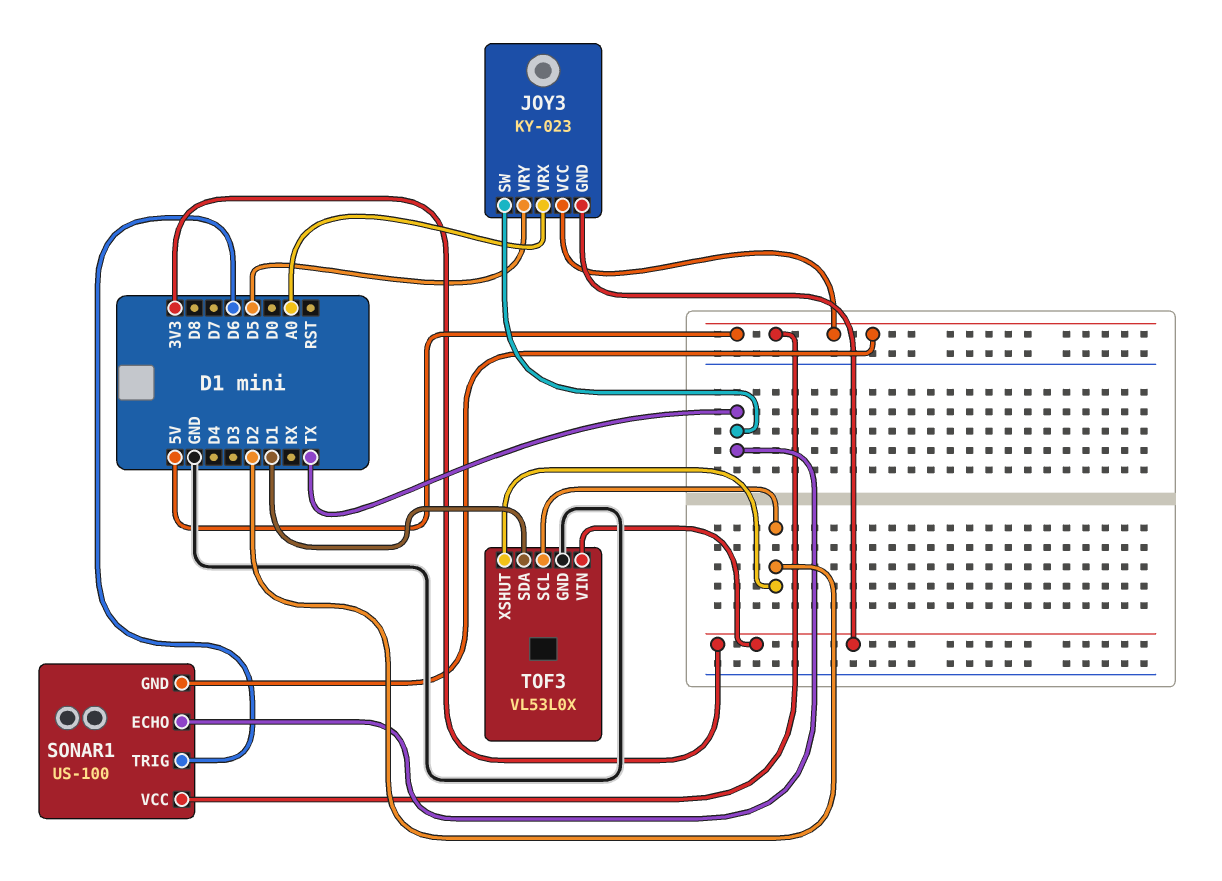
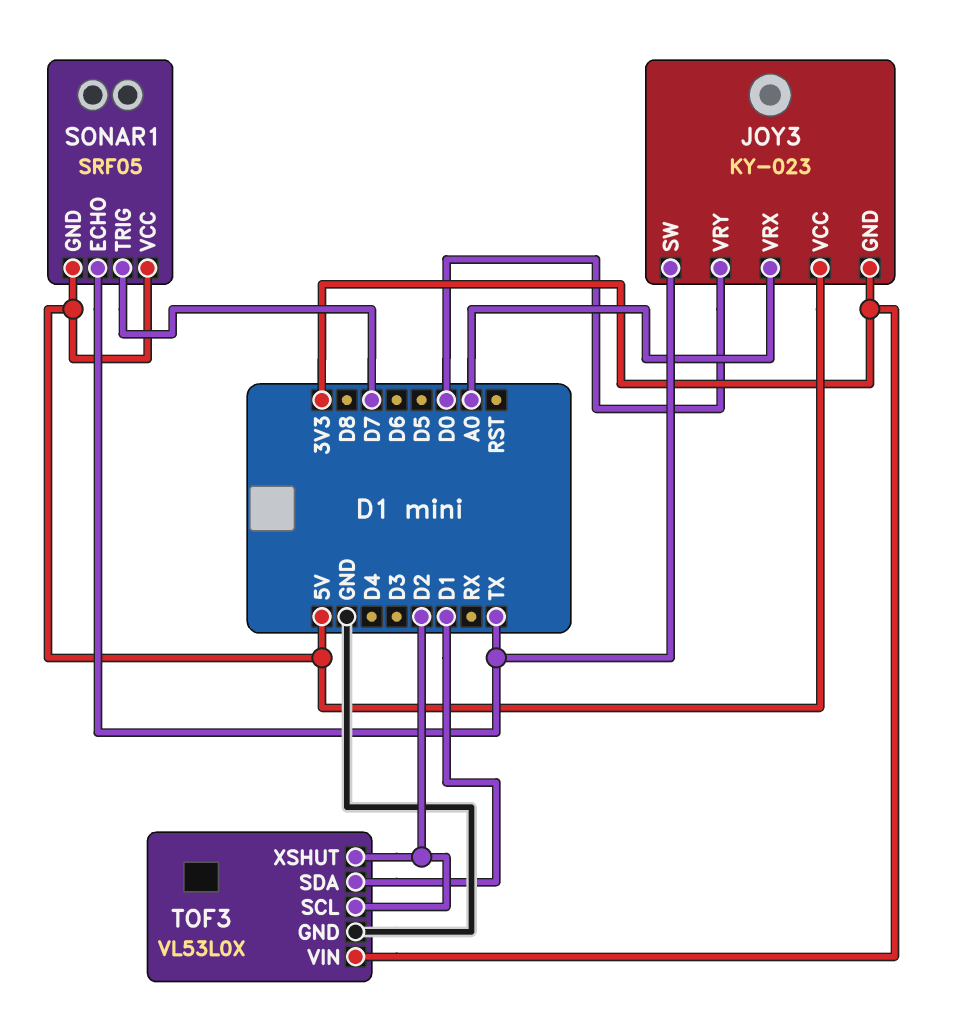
JOY3 pin VRY: D5 -> D0
SONAR1: US-100 -> SRF05
SONAR1 pin TRIG: D6 -> D7

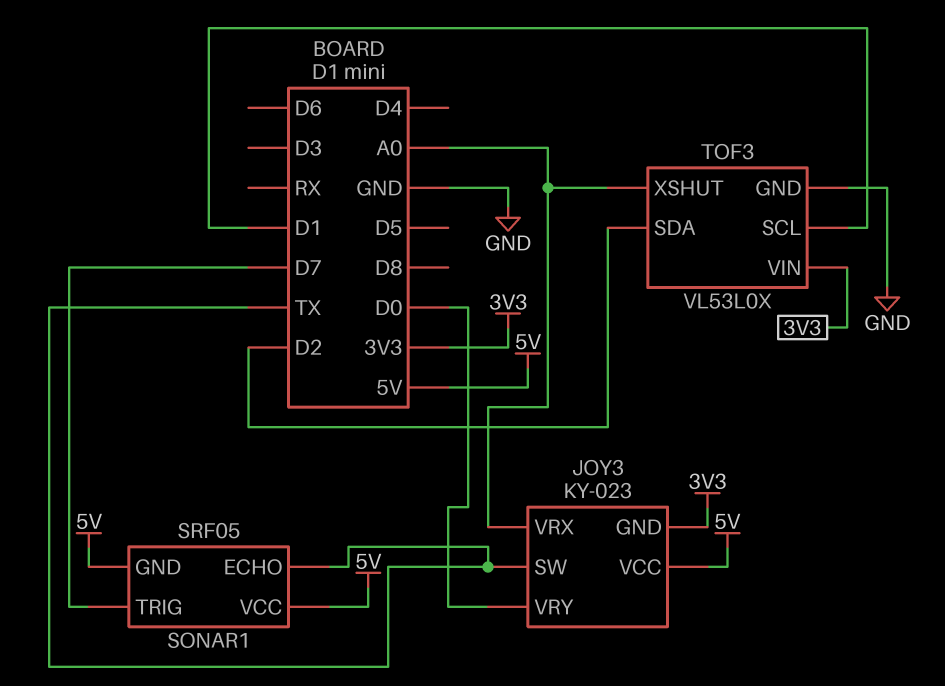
TOF3 pin SCL: D2 -> D1
TOF3 pin SDA: D1 -> D2
TOF3 pin XSHUT: D2 -> A0

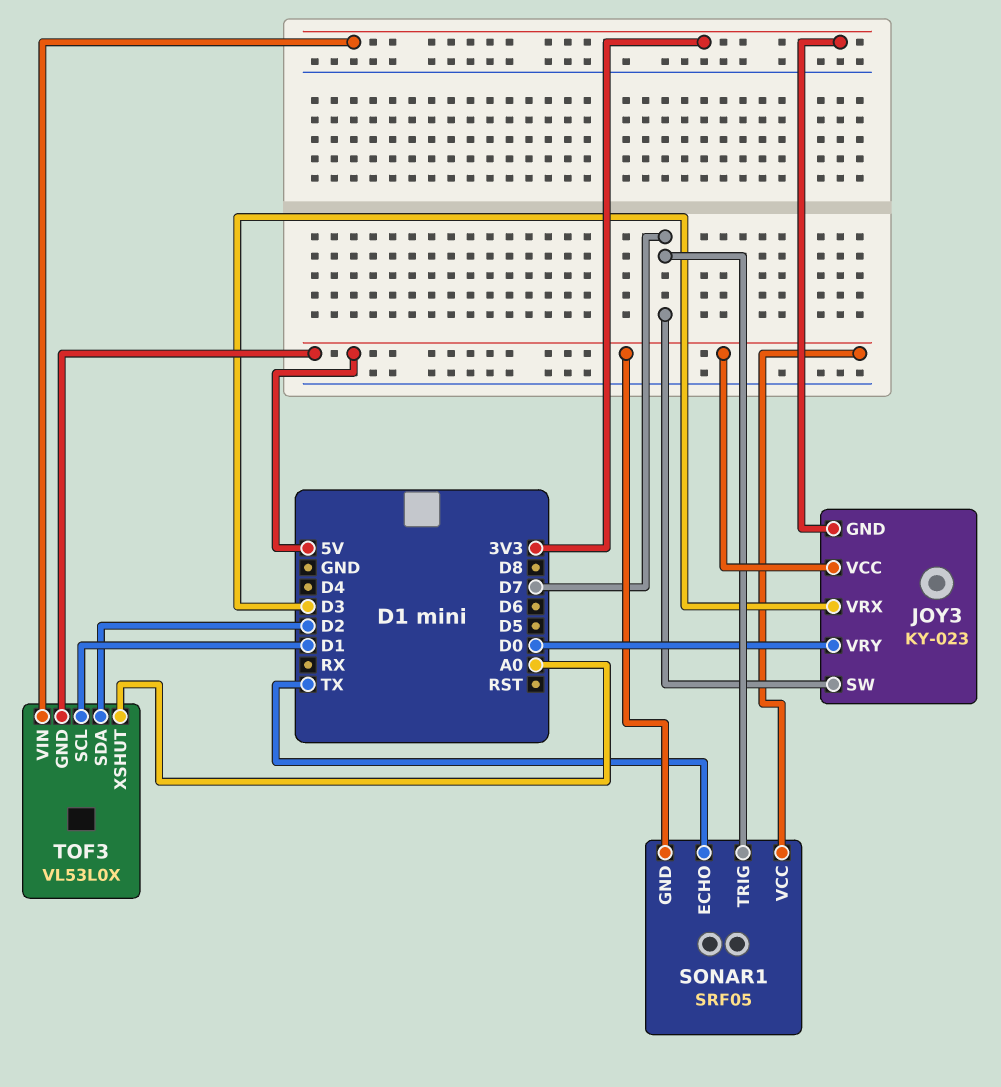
JOY3 pin SW: TX -> D7
JOY3 pin VRX: A0 -> D3
TOF3 pin GND: GND -> 5V

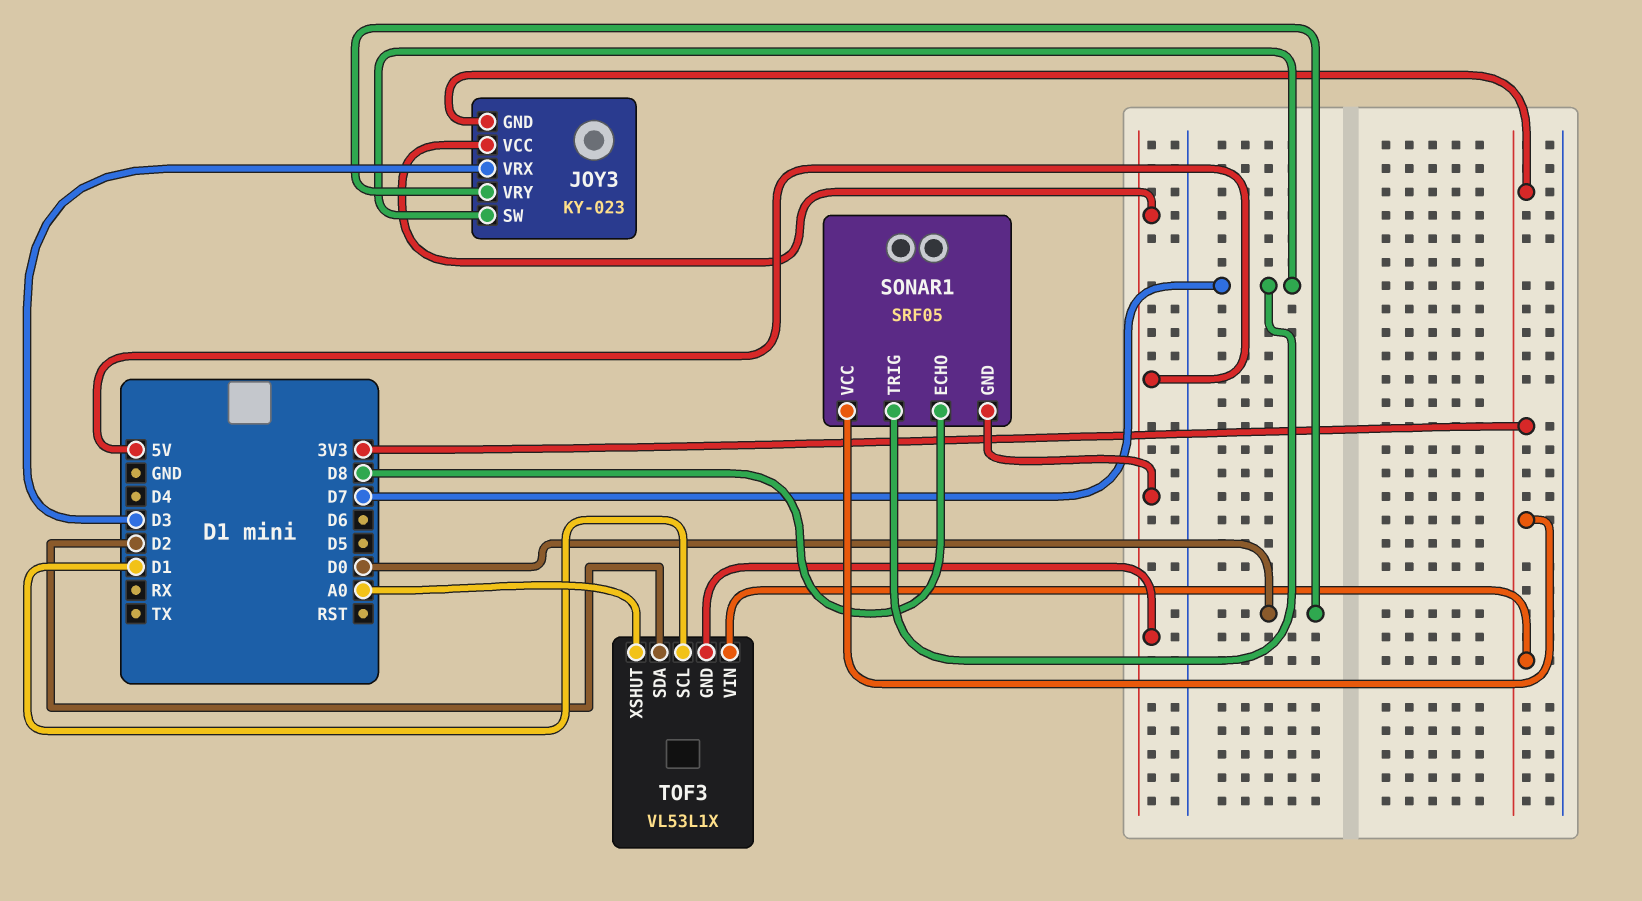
SONAR1 pin ECHO: TX -> D8
SONAR1 pin VCC: 5V -> 3V3
TOF3: VL53L0X -> VL53L1X

